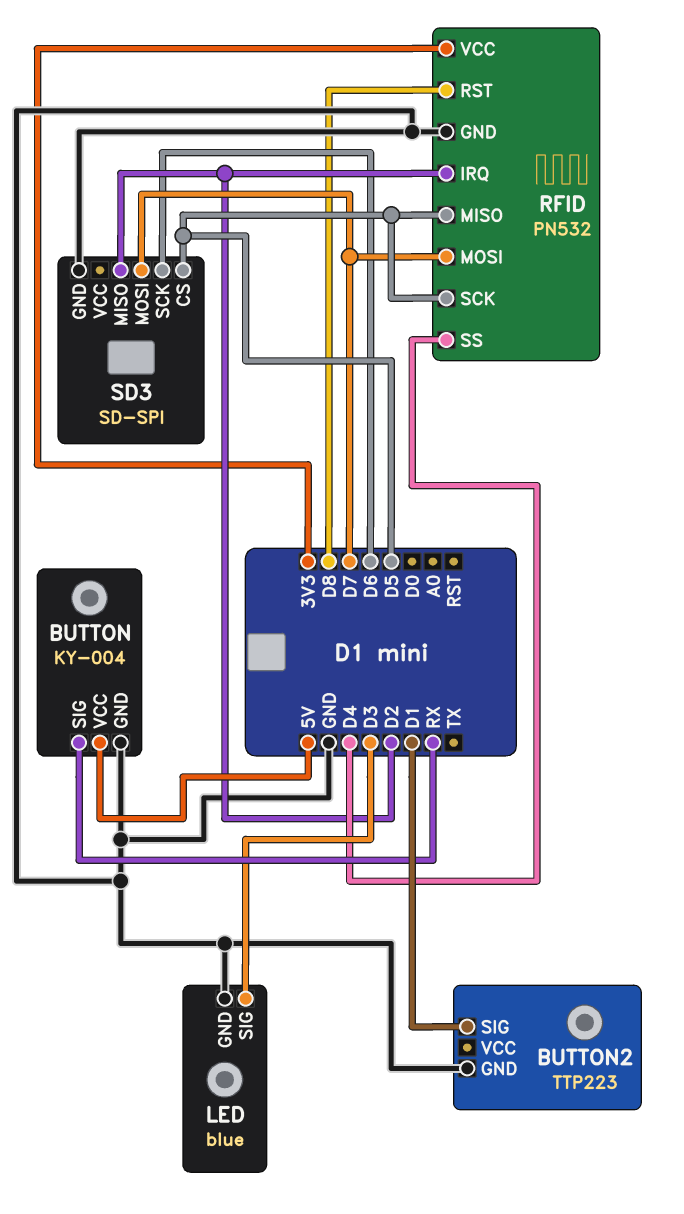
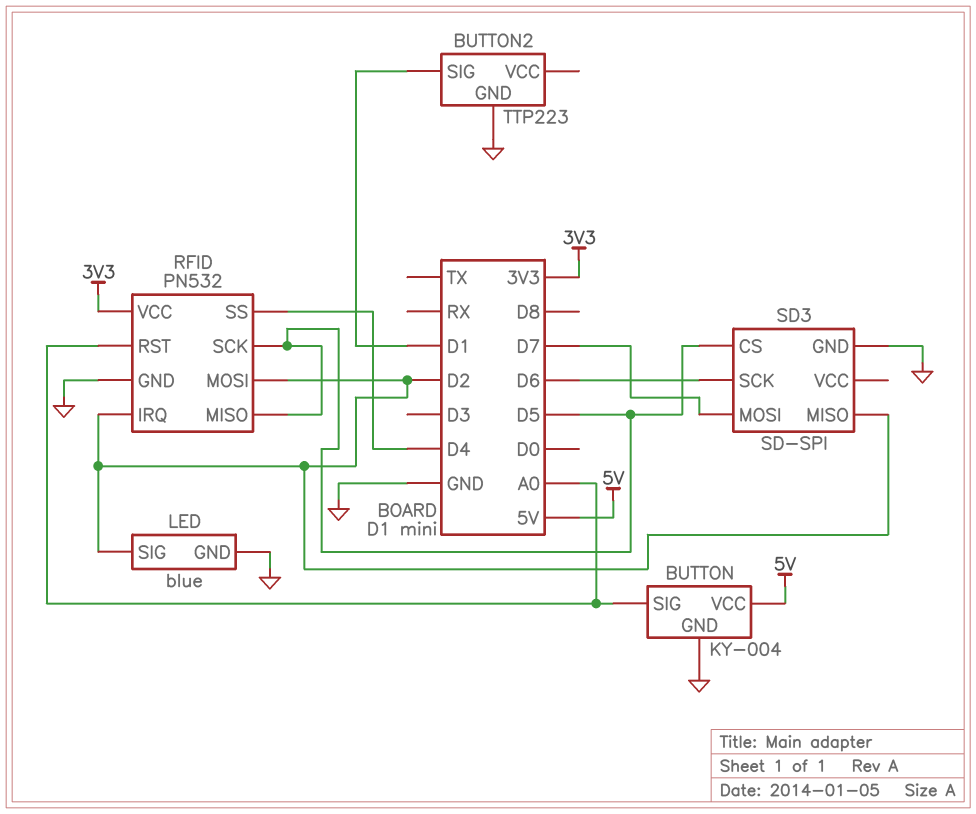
BUTTON pin SIG: RX -> A0
LED pin SIG: D3 -> D2
RFID pin MOSI: D7 -> D2
RFID pin RST: D8 -> A0

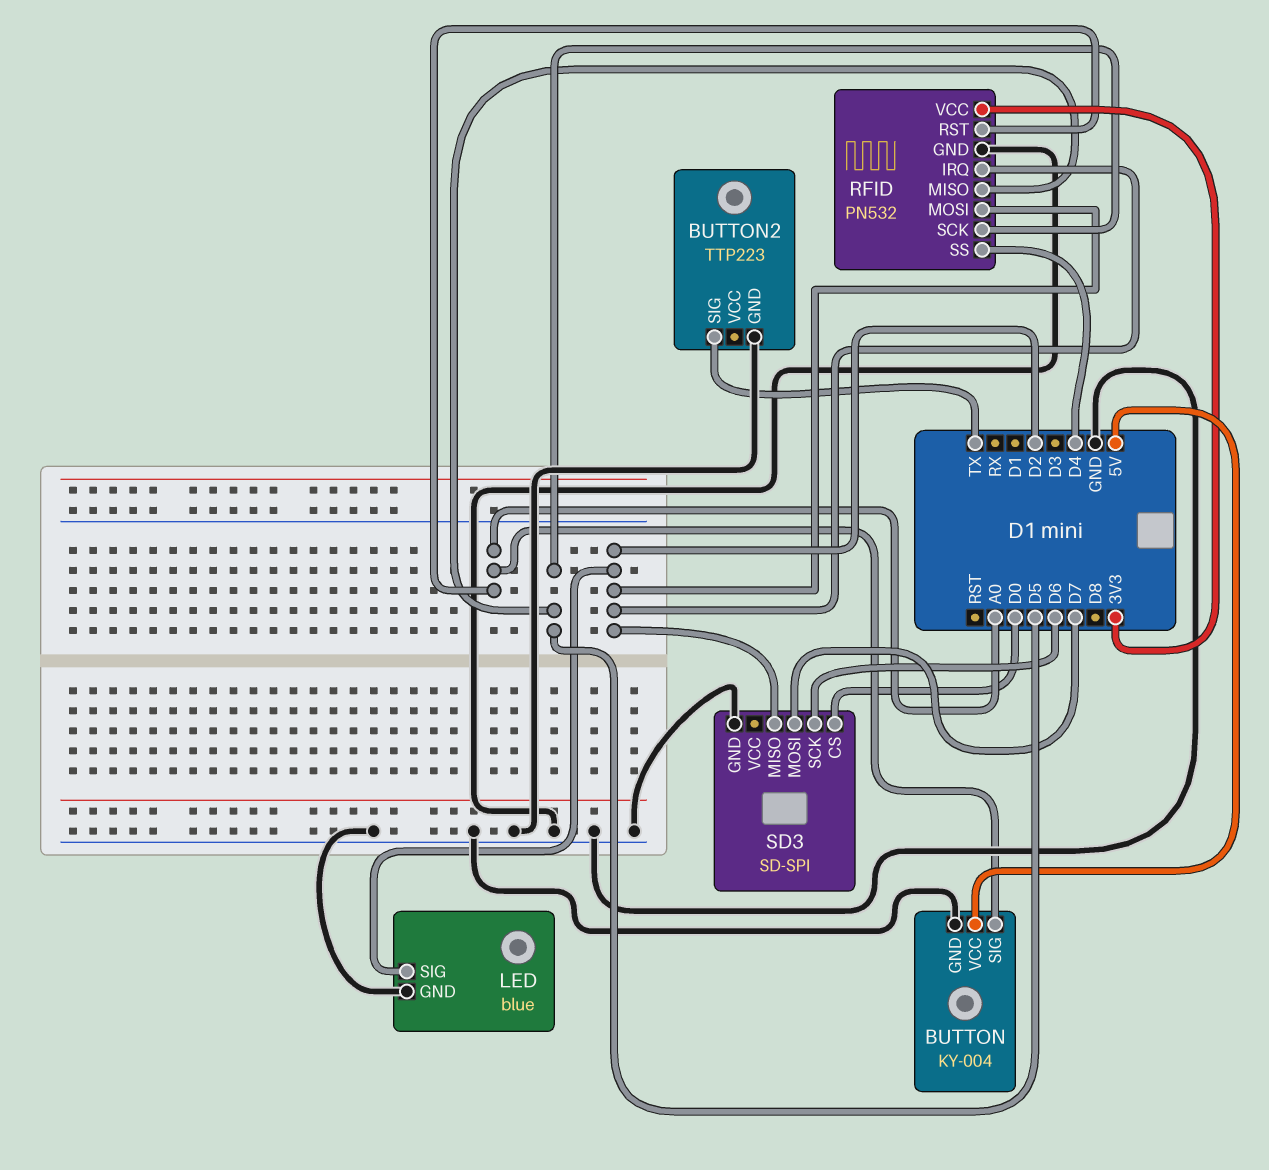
BUTTON2 pin SIG: D1 -> TX
SD3 pin CS: D5 -> D0

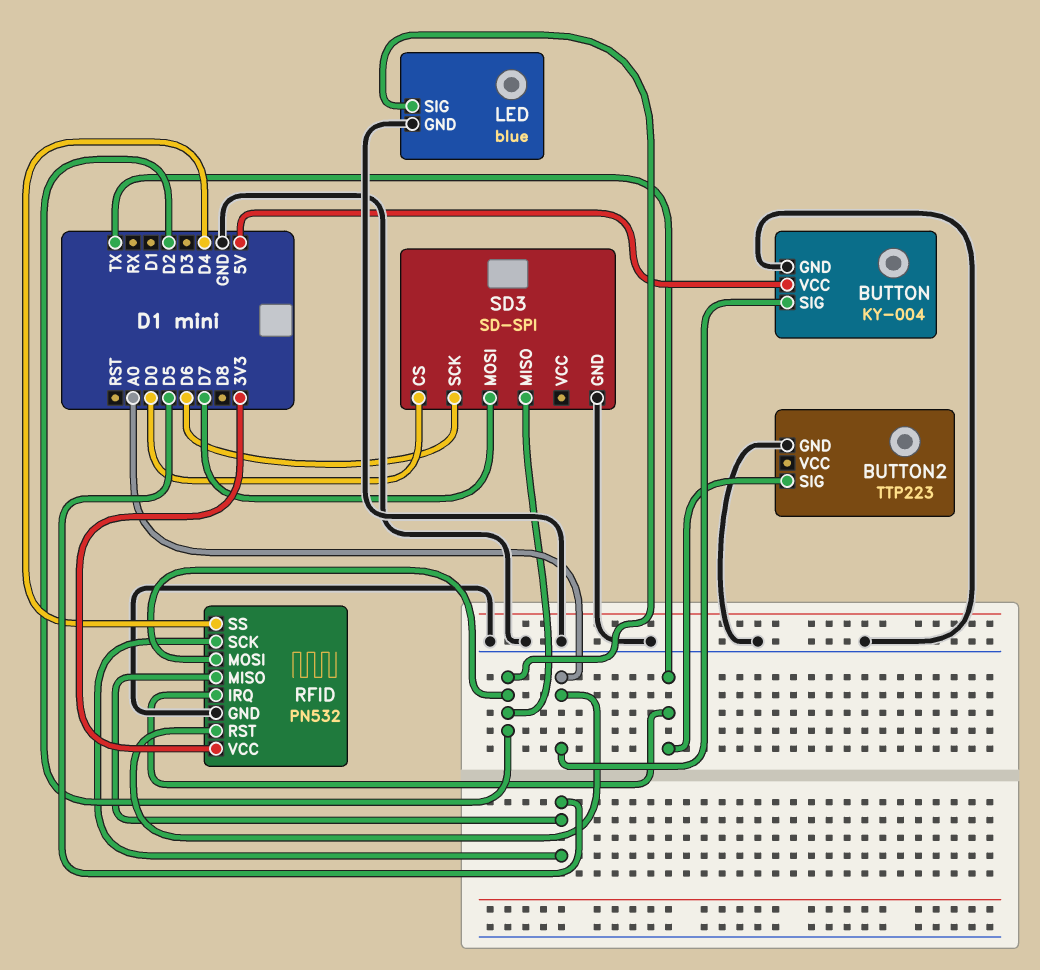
RFID pin IRQ: D2 -> TX

